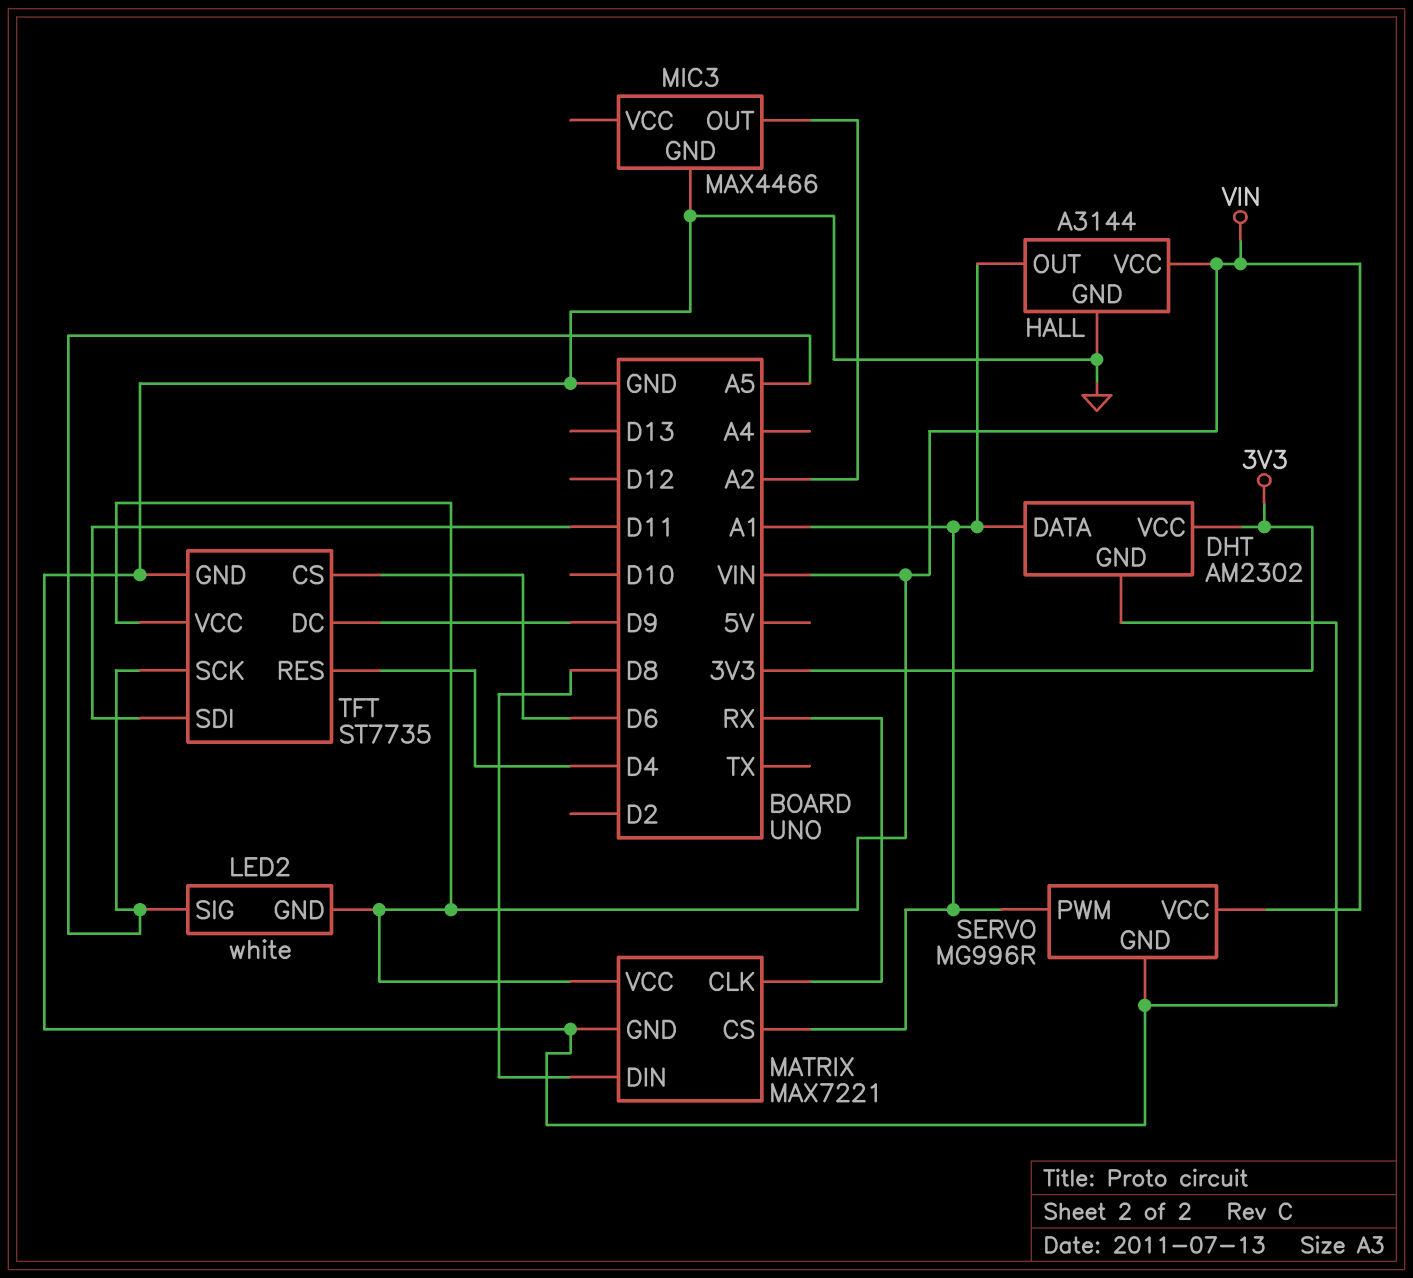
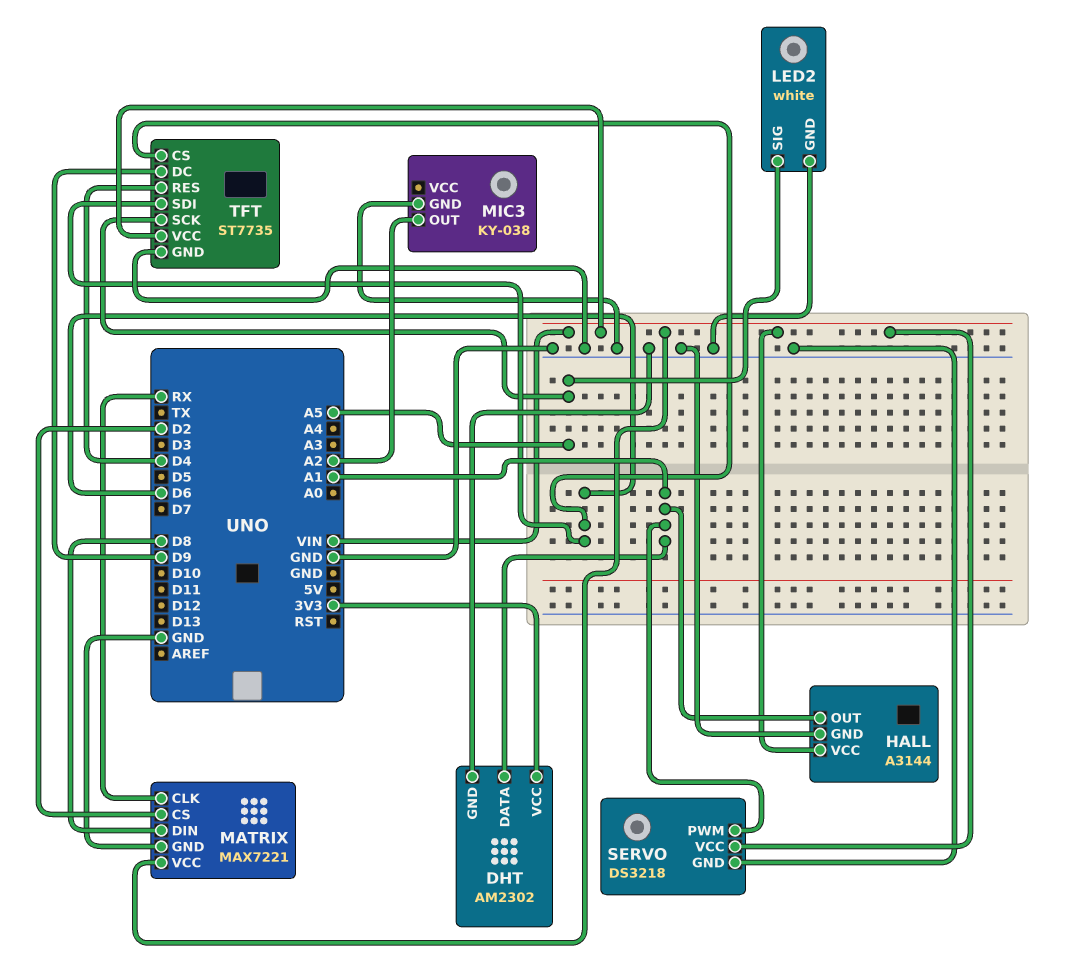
LED2 pin GND: VIN -> GND
MATRIX pin CS: A1 -> D2
MIC3: MAX4466 -> KY-038
SERVO: MG996R -> DS3218
TFT pin SDI: D11 -> D6

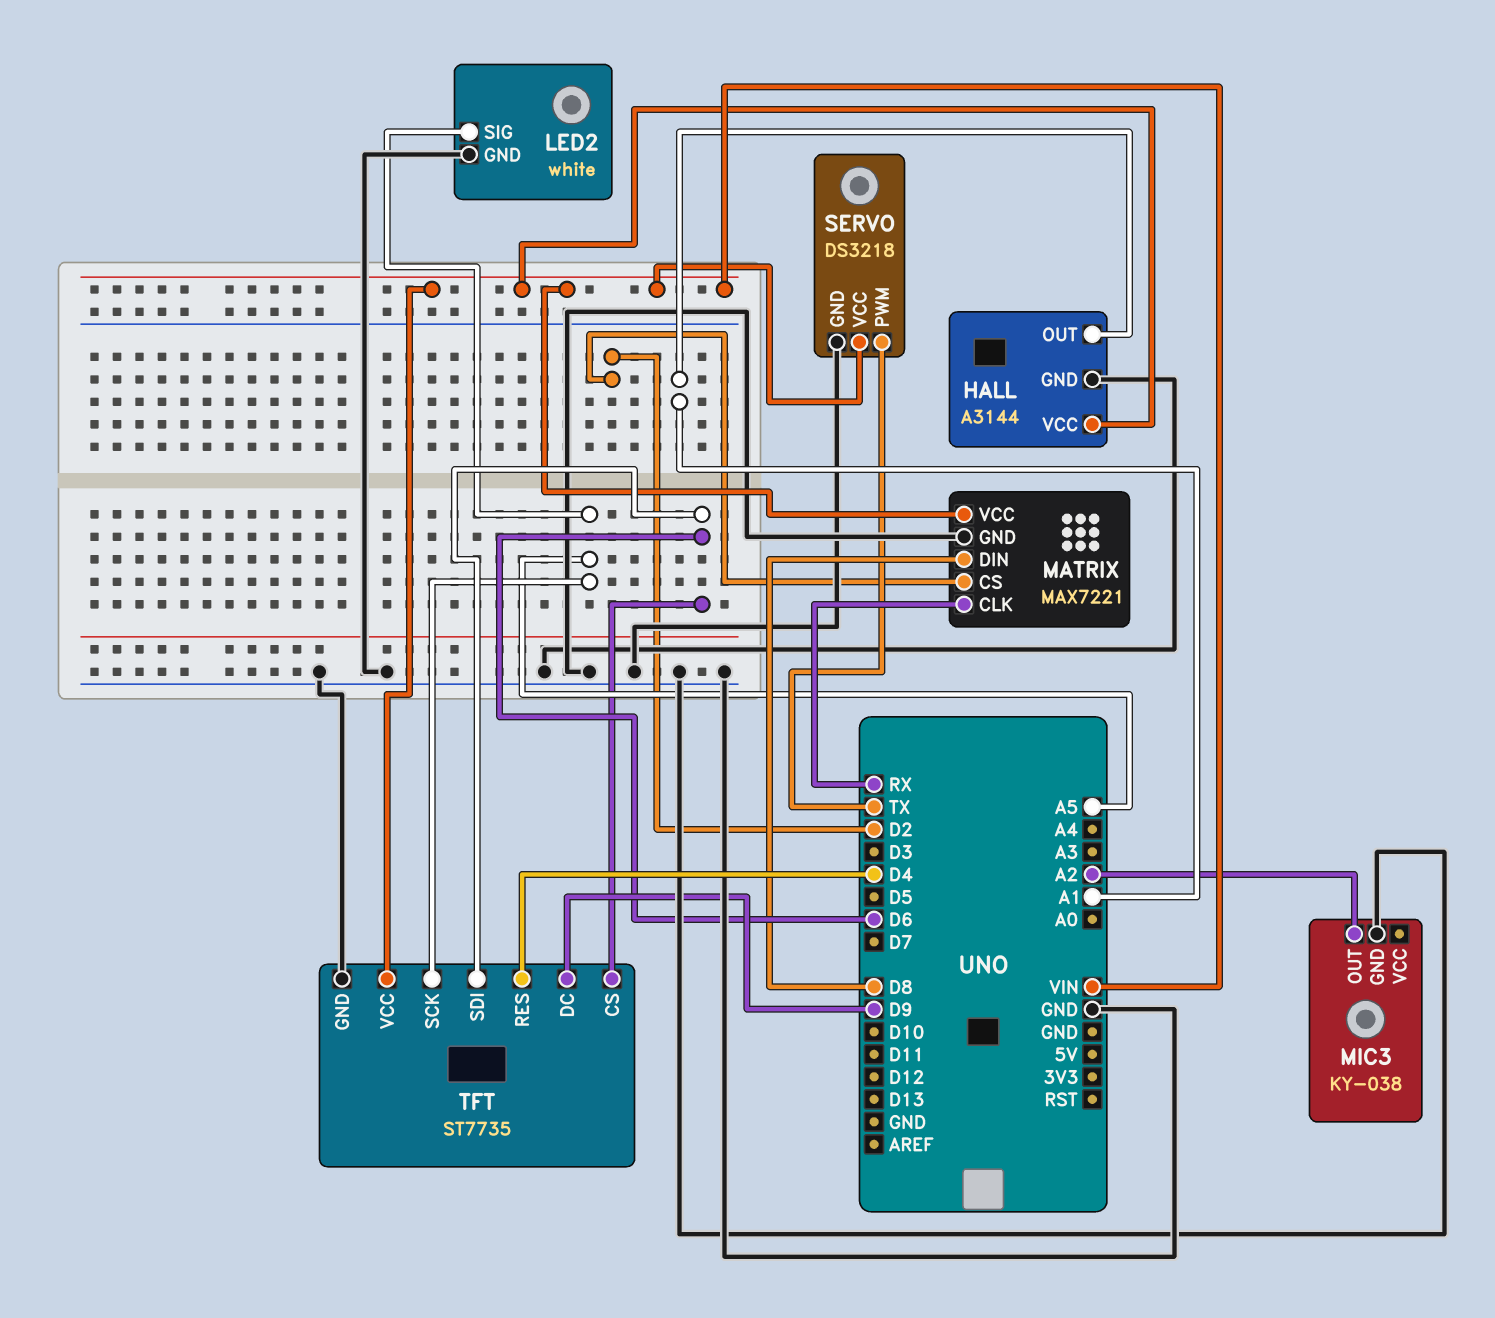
DHT: AM2302 -> none
DHT pin DATA: A1 -> none
DHT pin GND: GND -> none
DHT pin VCC: 3V3 -> none
SERVO pin PWM: A1 -> TX

